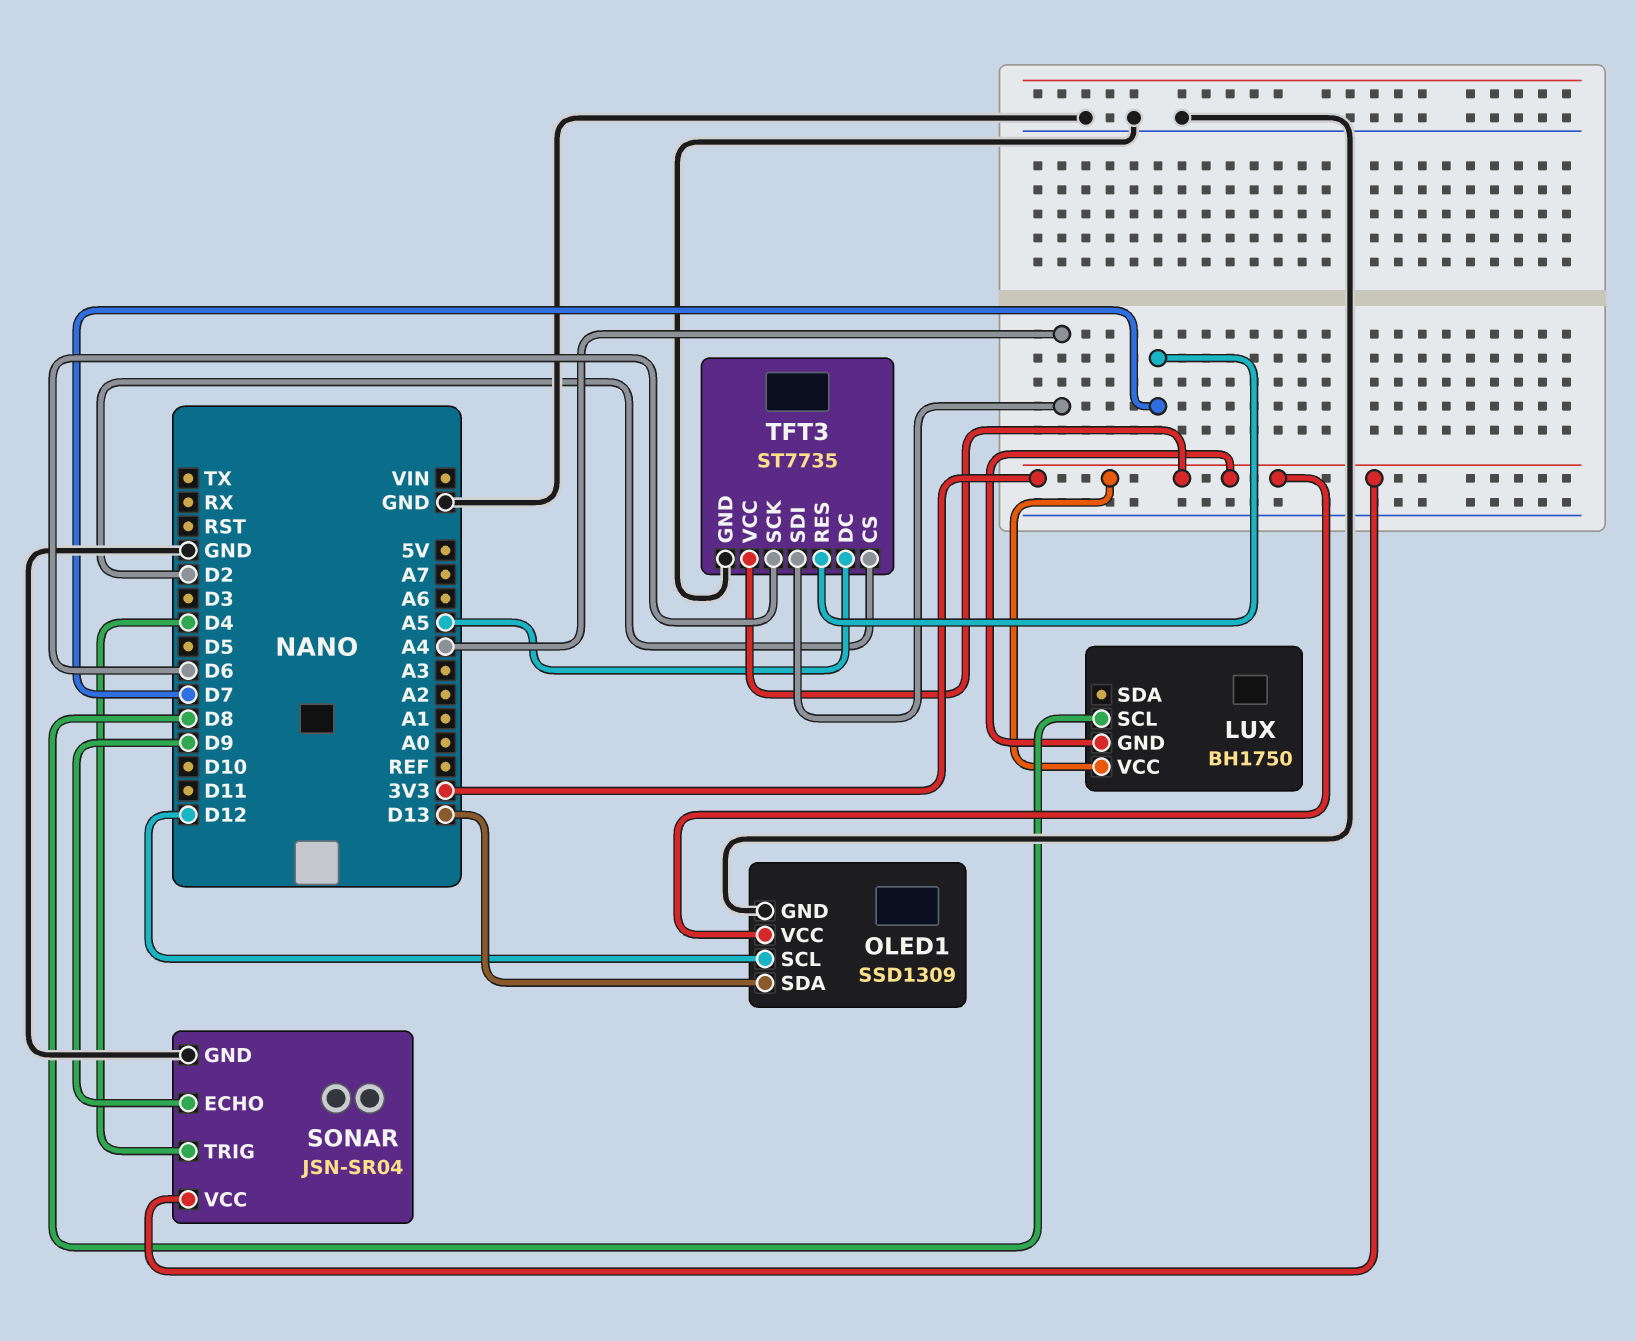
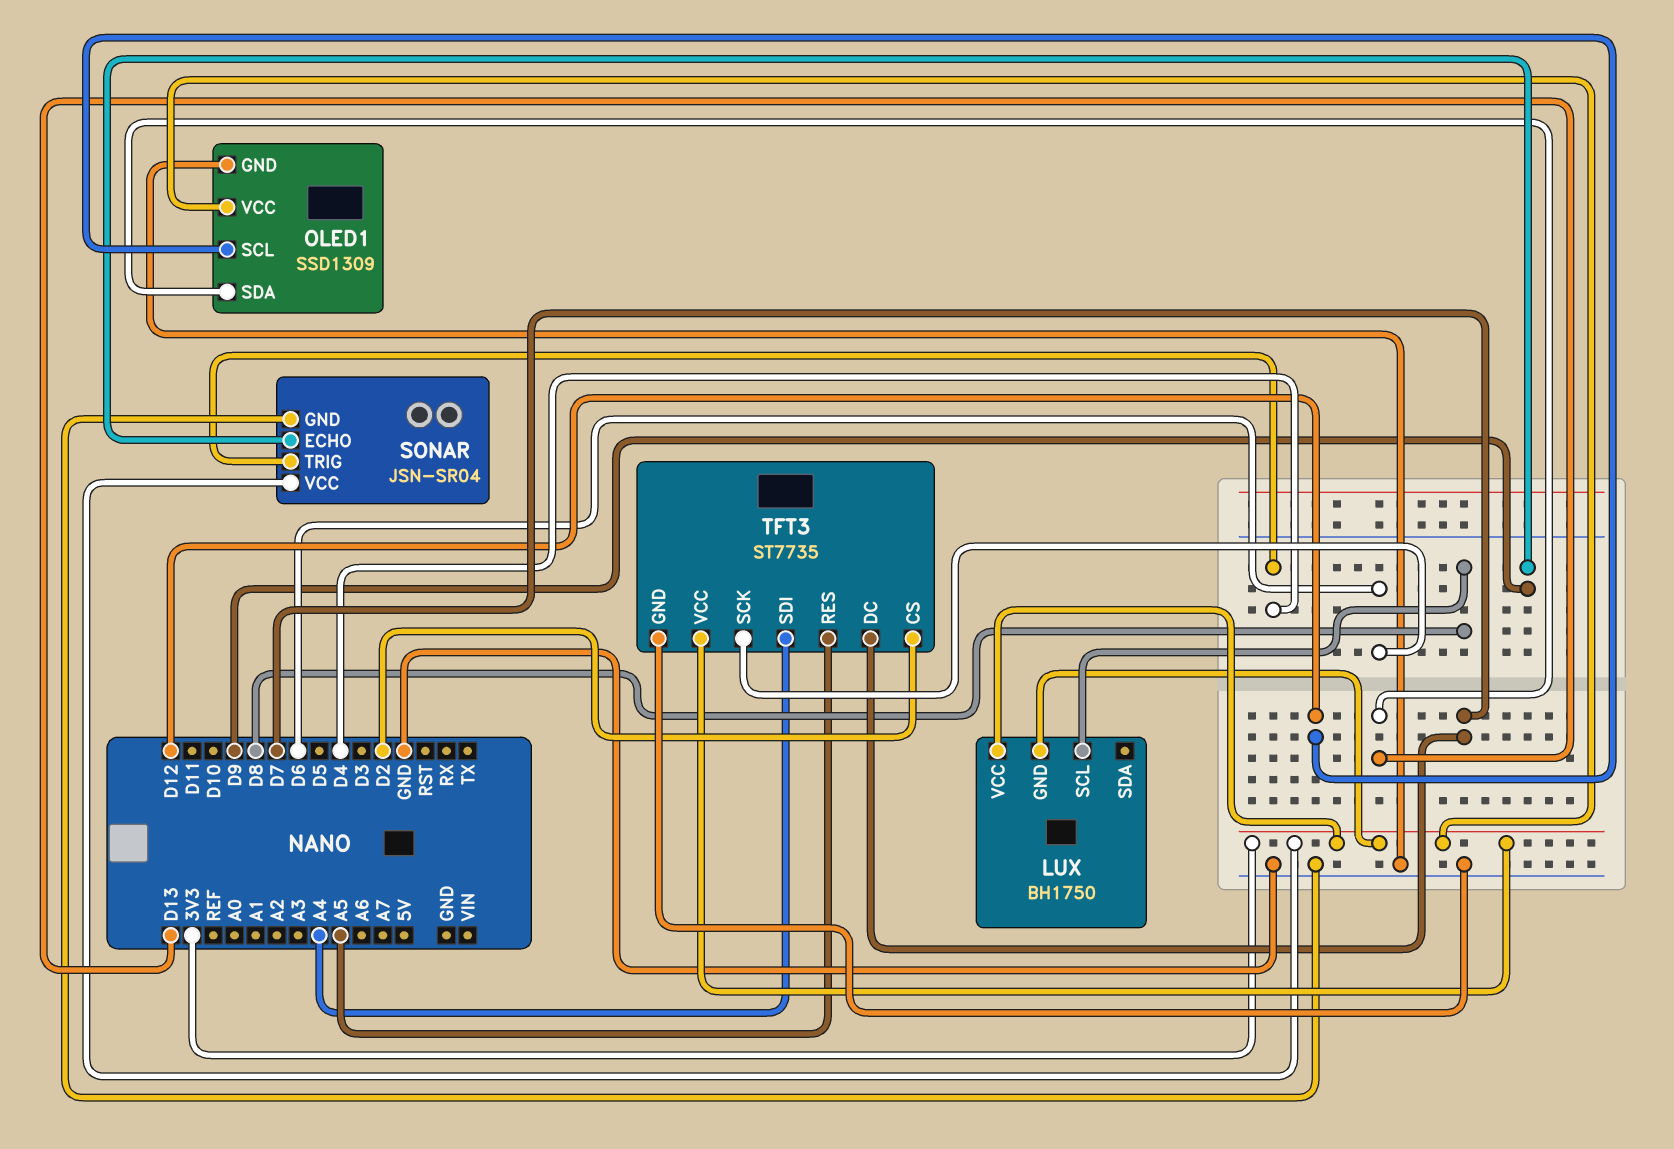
TFT3 pin DC: A5 -> D7
TFT3 pin RES: D7 -> A5

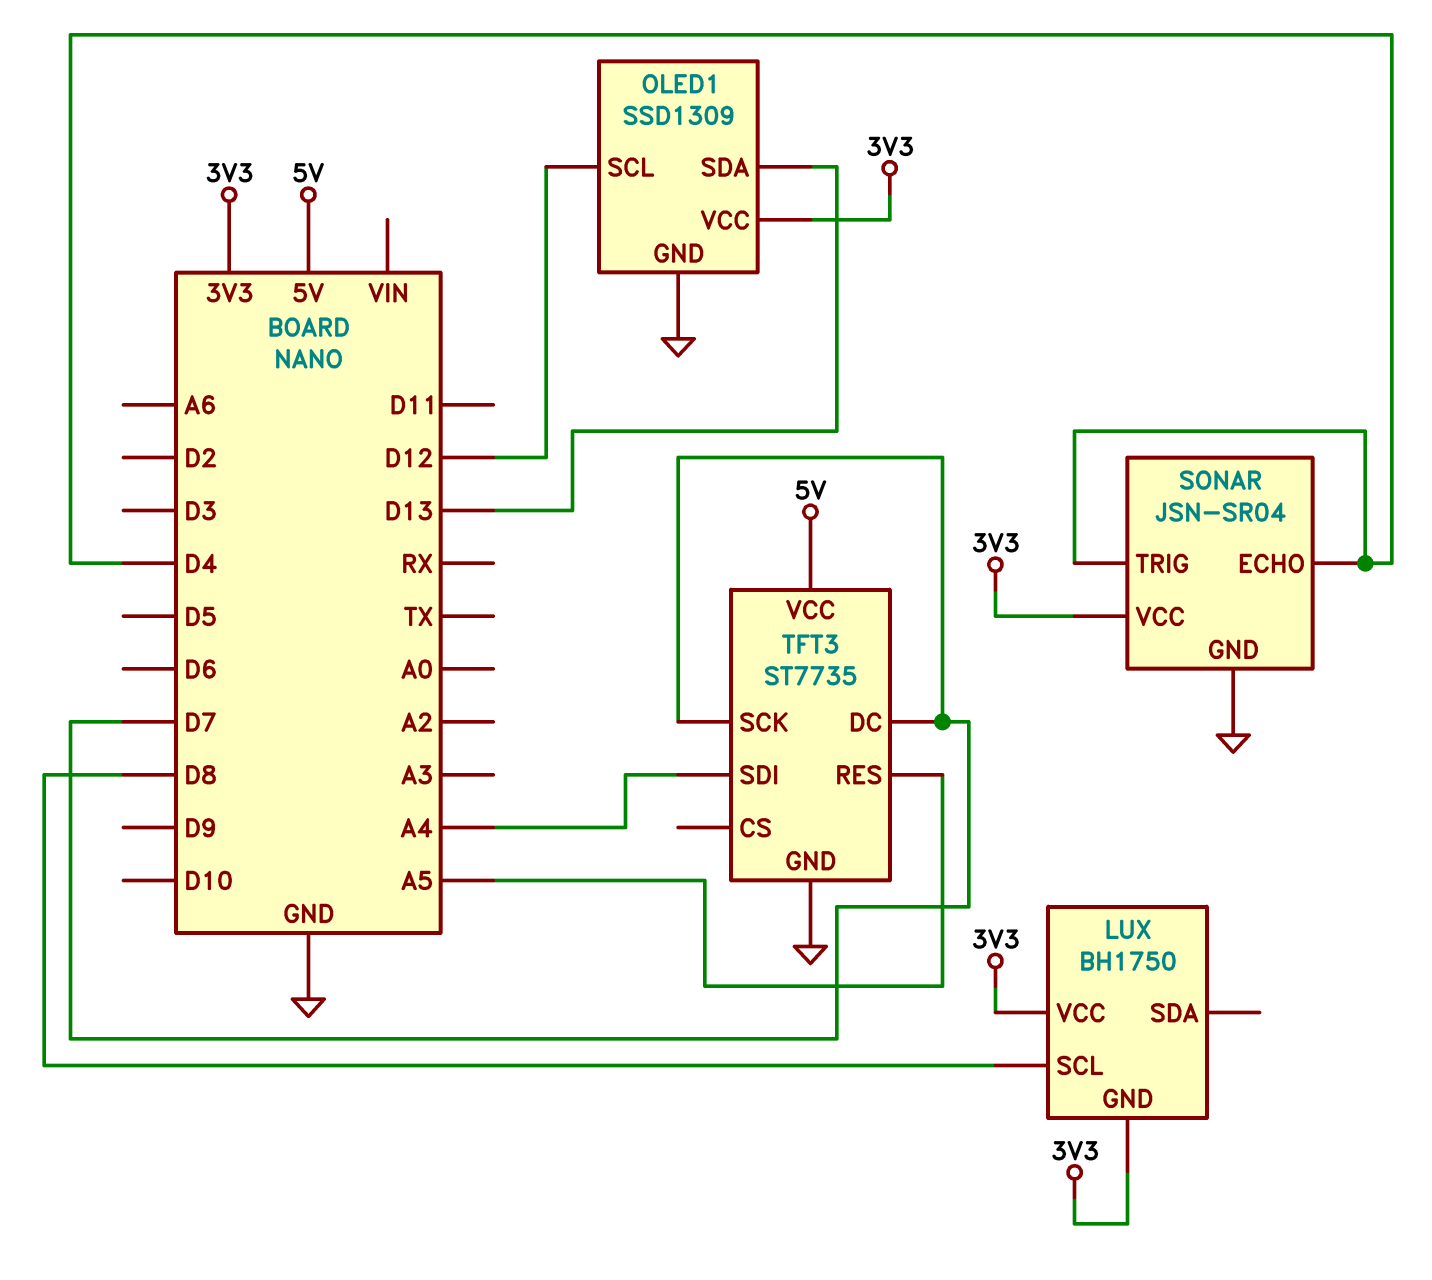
SONAR pin ECHO: D9 -> D4
TFT3 pin CS: D2 -> none
TFT3 pin SCK: D6 -> D7
TFT3 pin VCC: 3V3 -> 5V

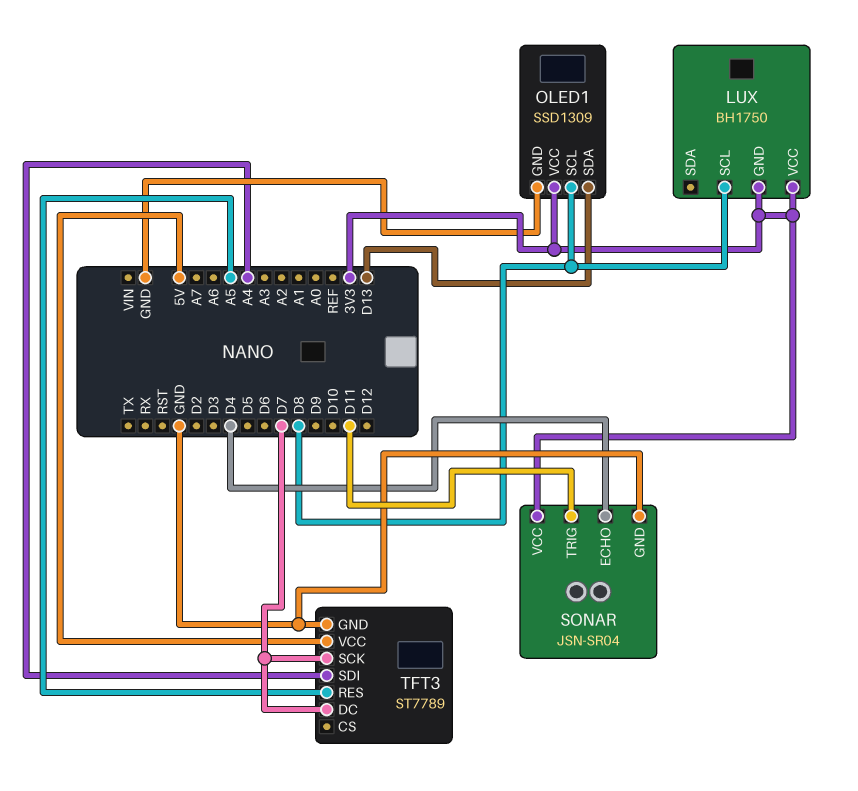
OLED1 pin SCL: D12 -> D8
SONAR pin TRIG: D4 -> D11
TFT3: ST7735 -> ST7789

